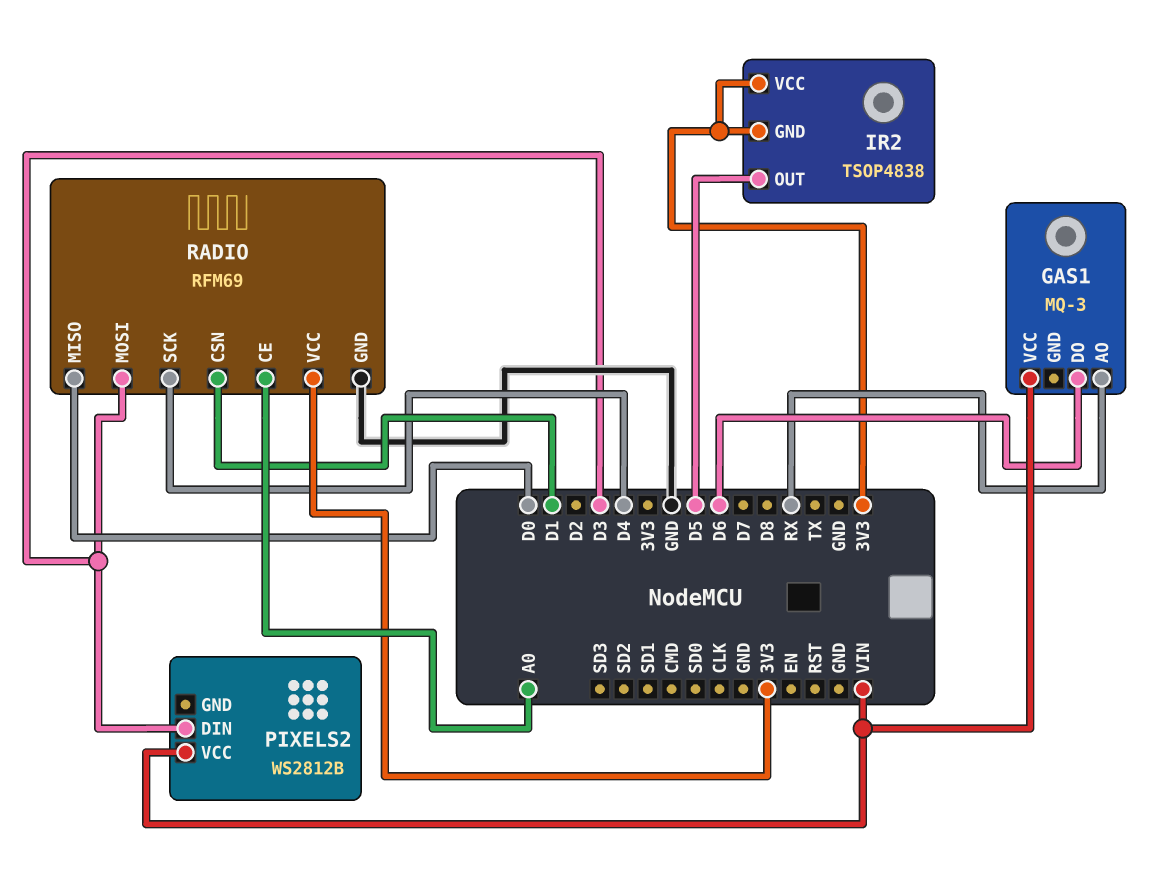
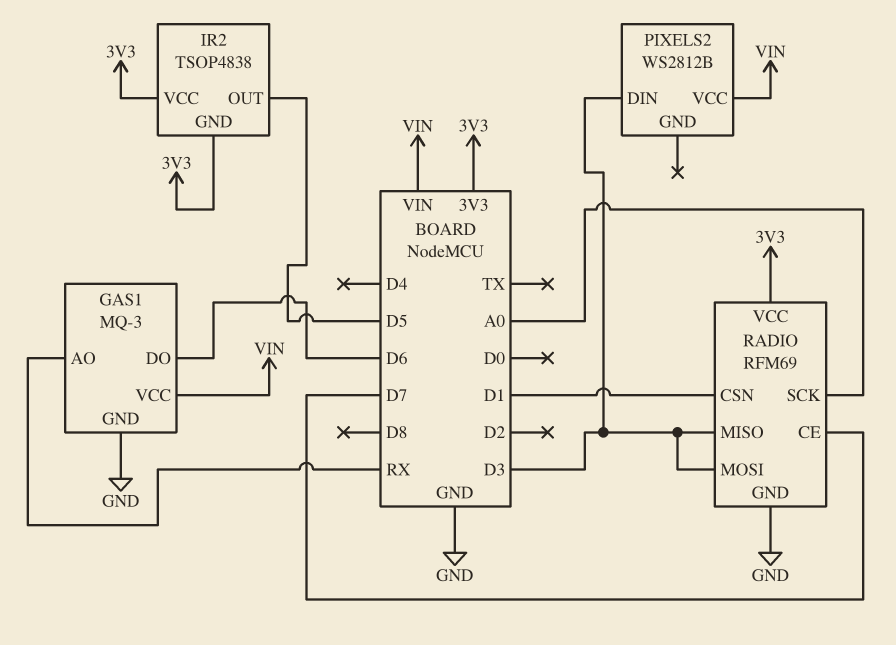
GAS1 pin GND: none -> GND
RADIO pin CE: A0 -> D7
RADIO pin MISO: D0 -> D3
RADIO pin SCK: D4 -> A0

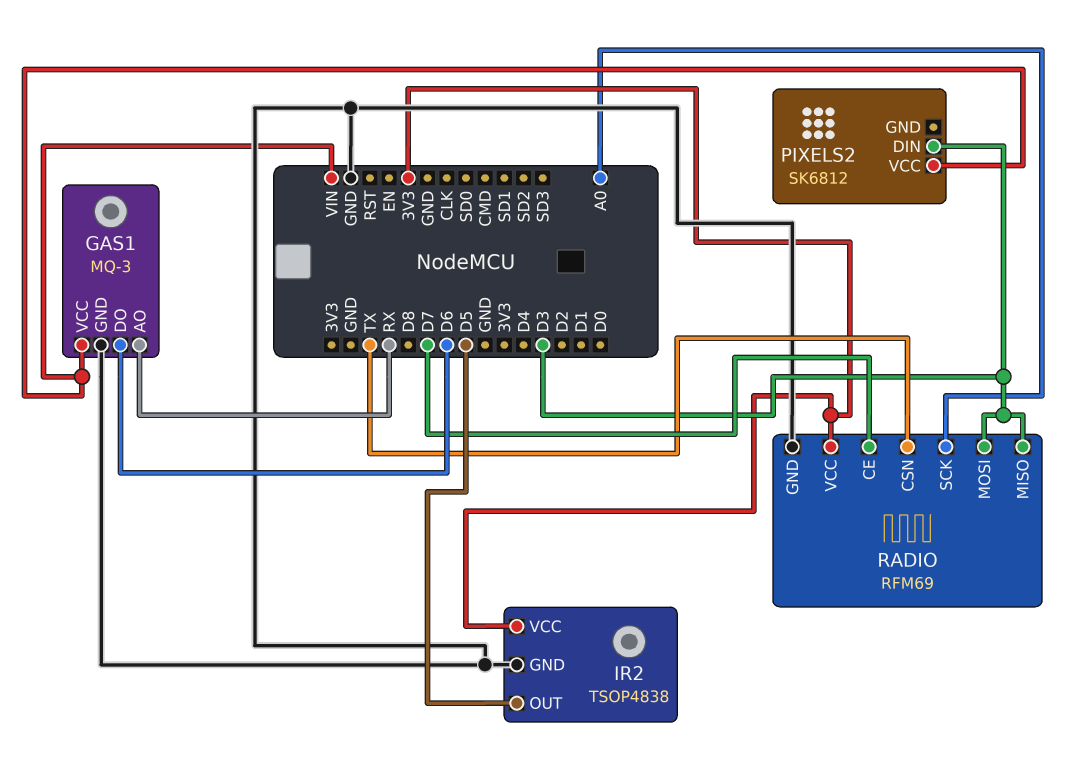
IR2 pin GND: 3V3 -> GND
PIXELS2: WS2812B -> SK6812
RADIO pin CSN: D1 -> TX

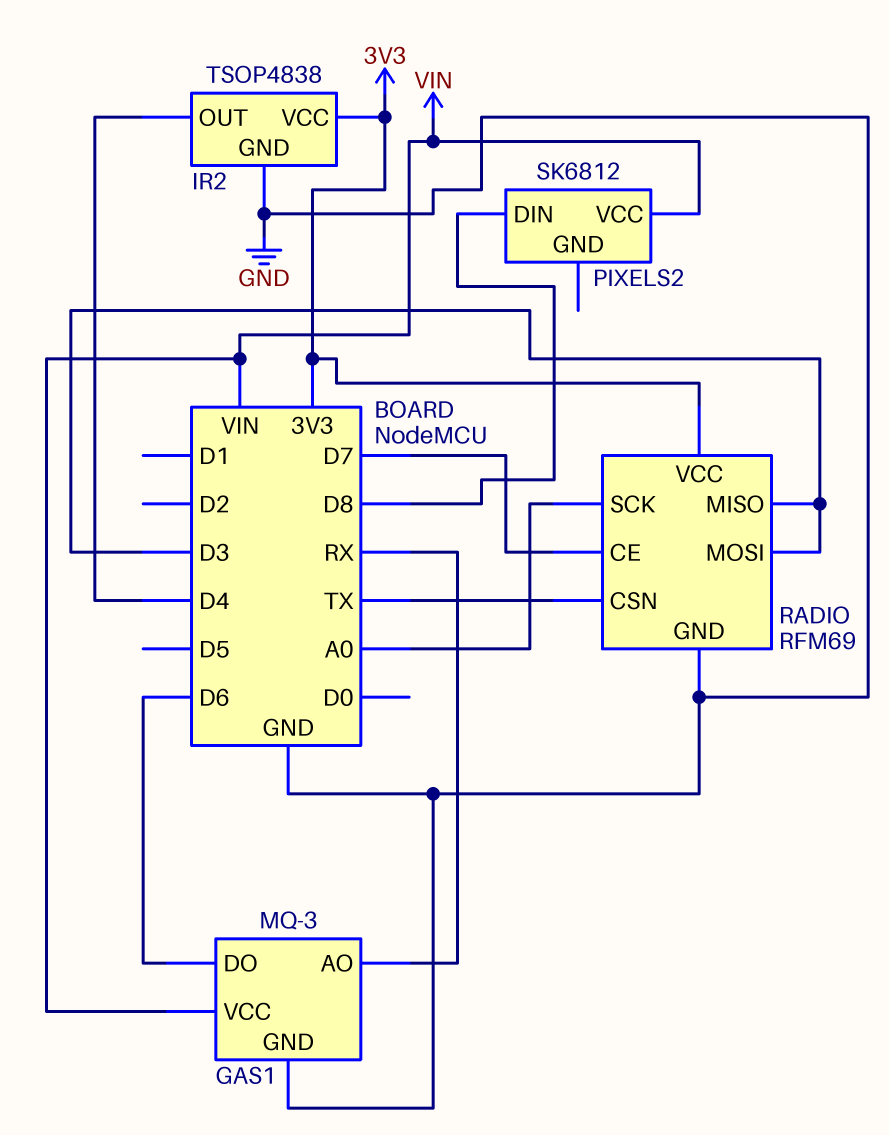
IR2 pin OUT: D5 -> D4
PIXELS2 pin DIN: D3 -> D8

